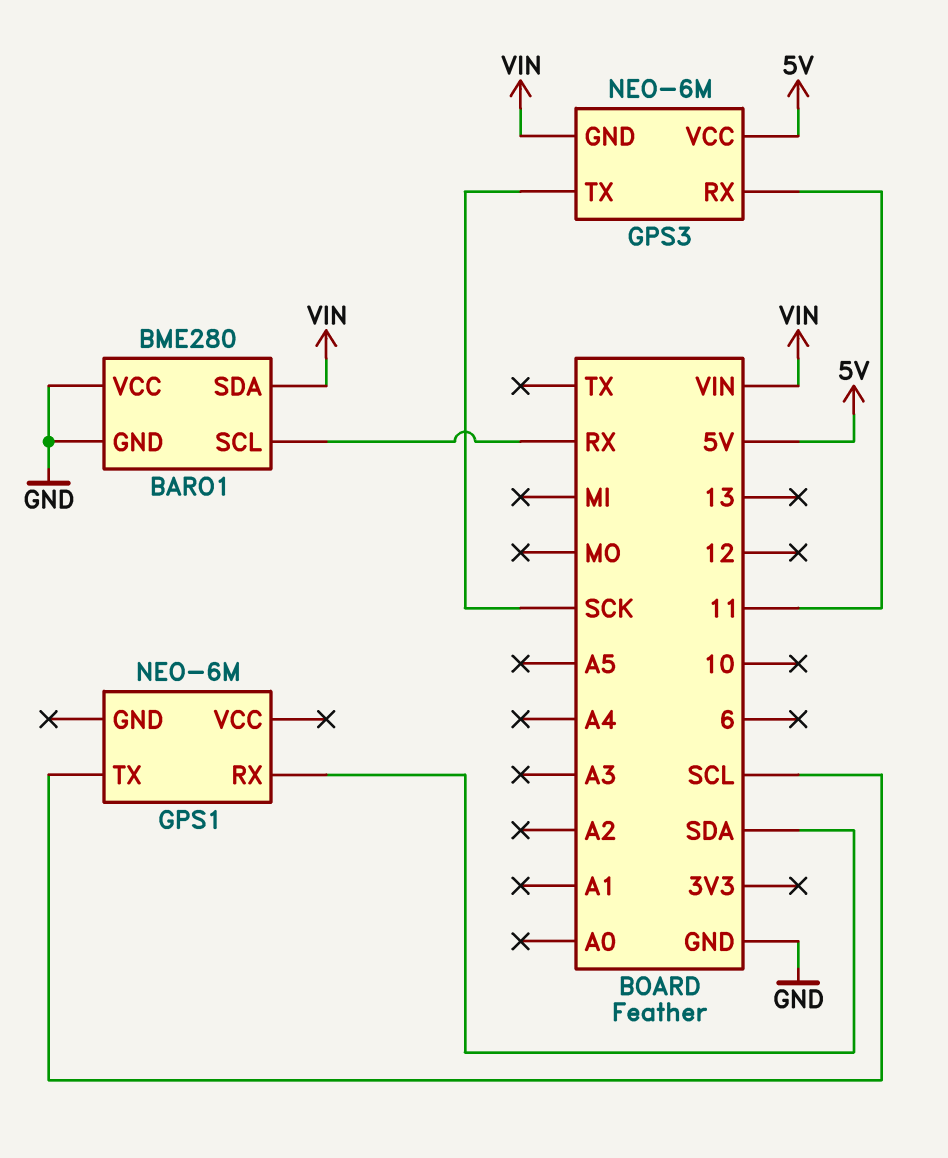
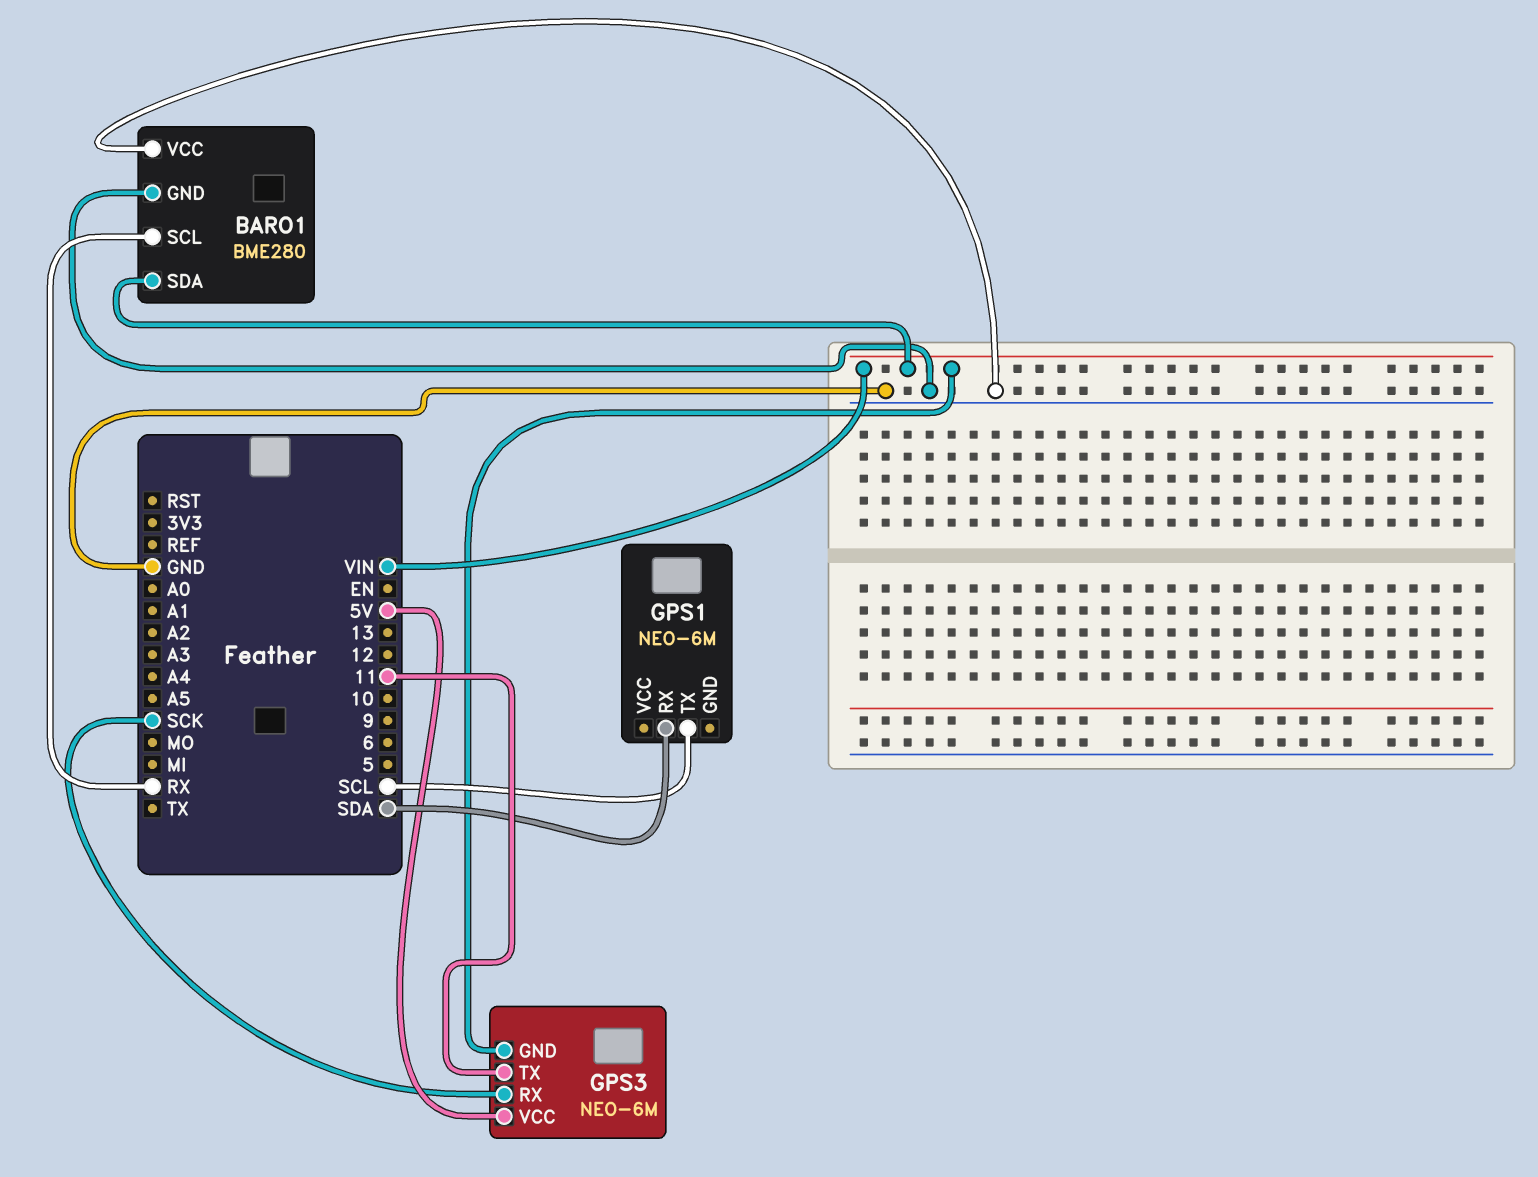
GPS3 pin RX: 11 -> SCK
GPS3 pin TX: SCK -> 11

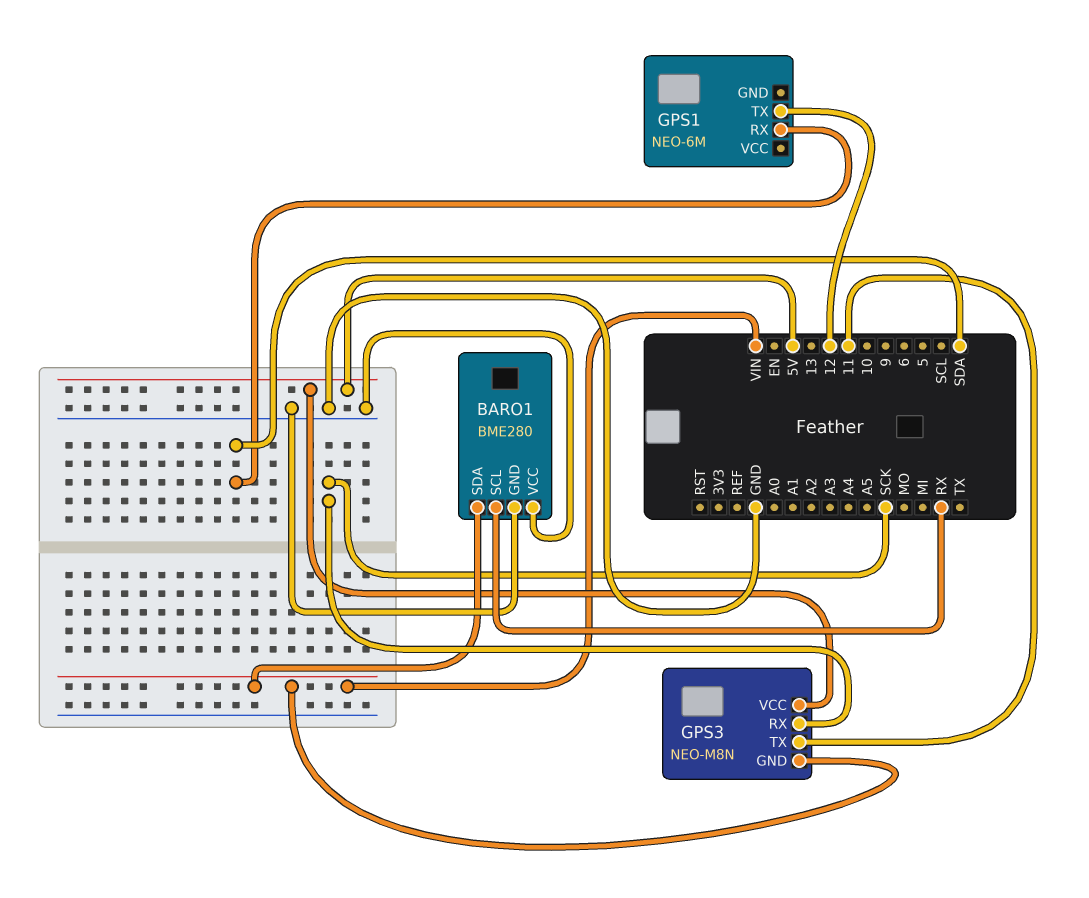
GPS1 pin TX: SCL -> 12
GPS3: NEO-6M -> NEO-M8N

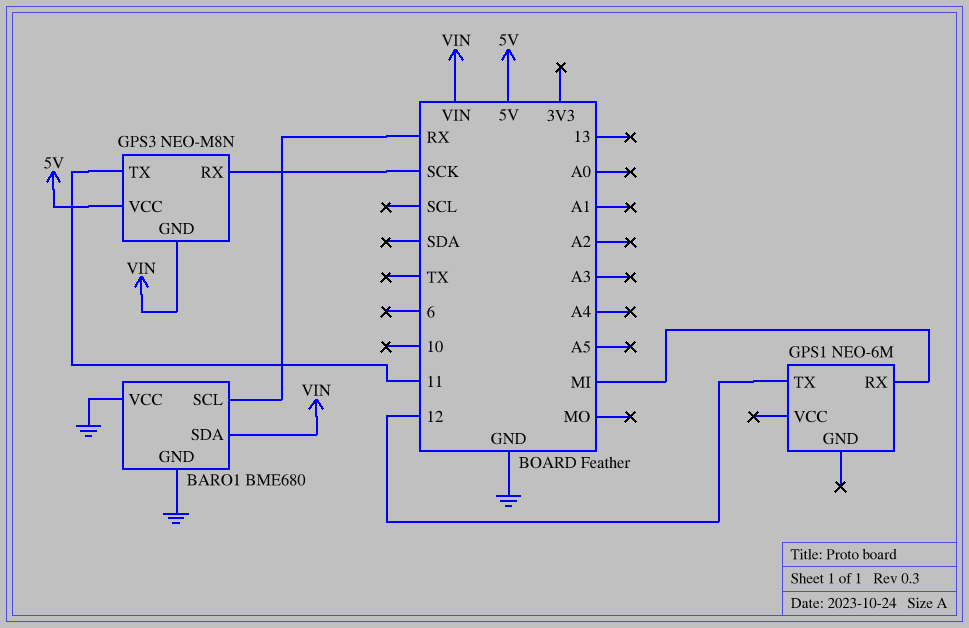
BARO1: BME280 -> BME680
GPS1 pin RX: SDA -> MI

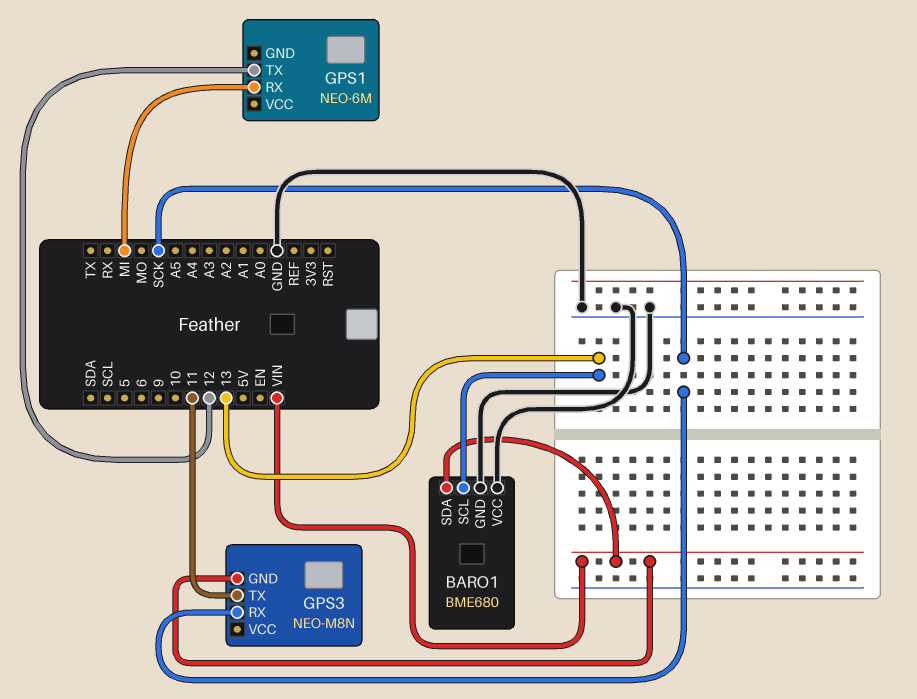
BARO1 pin SCL: RX -> 13
GPS3 pin VCC: 5V -> none

